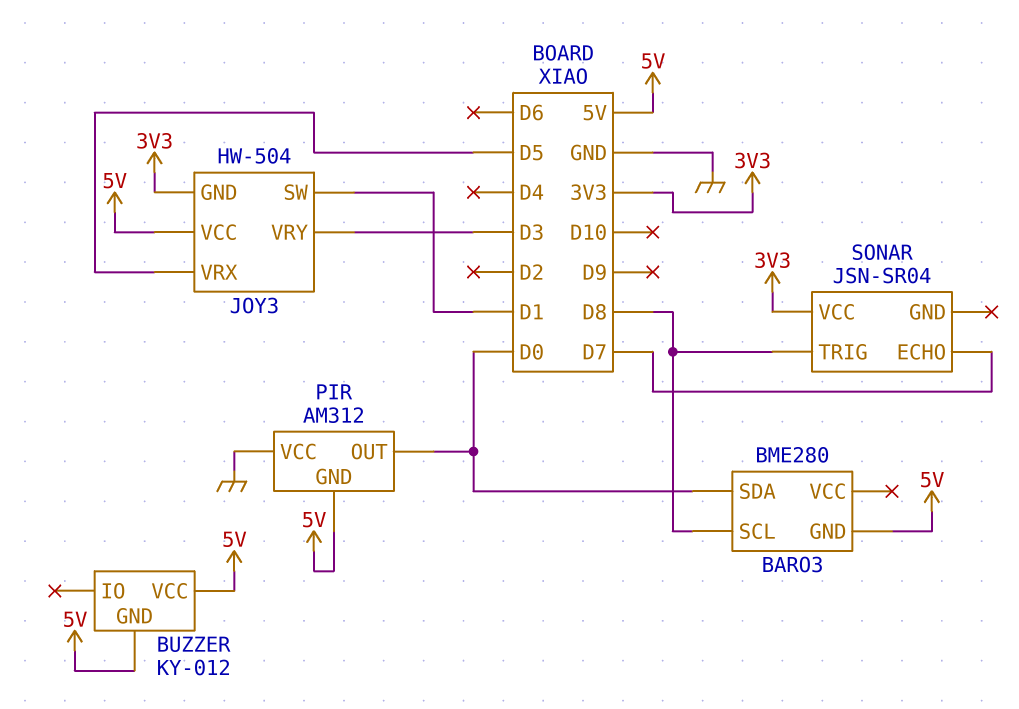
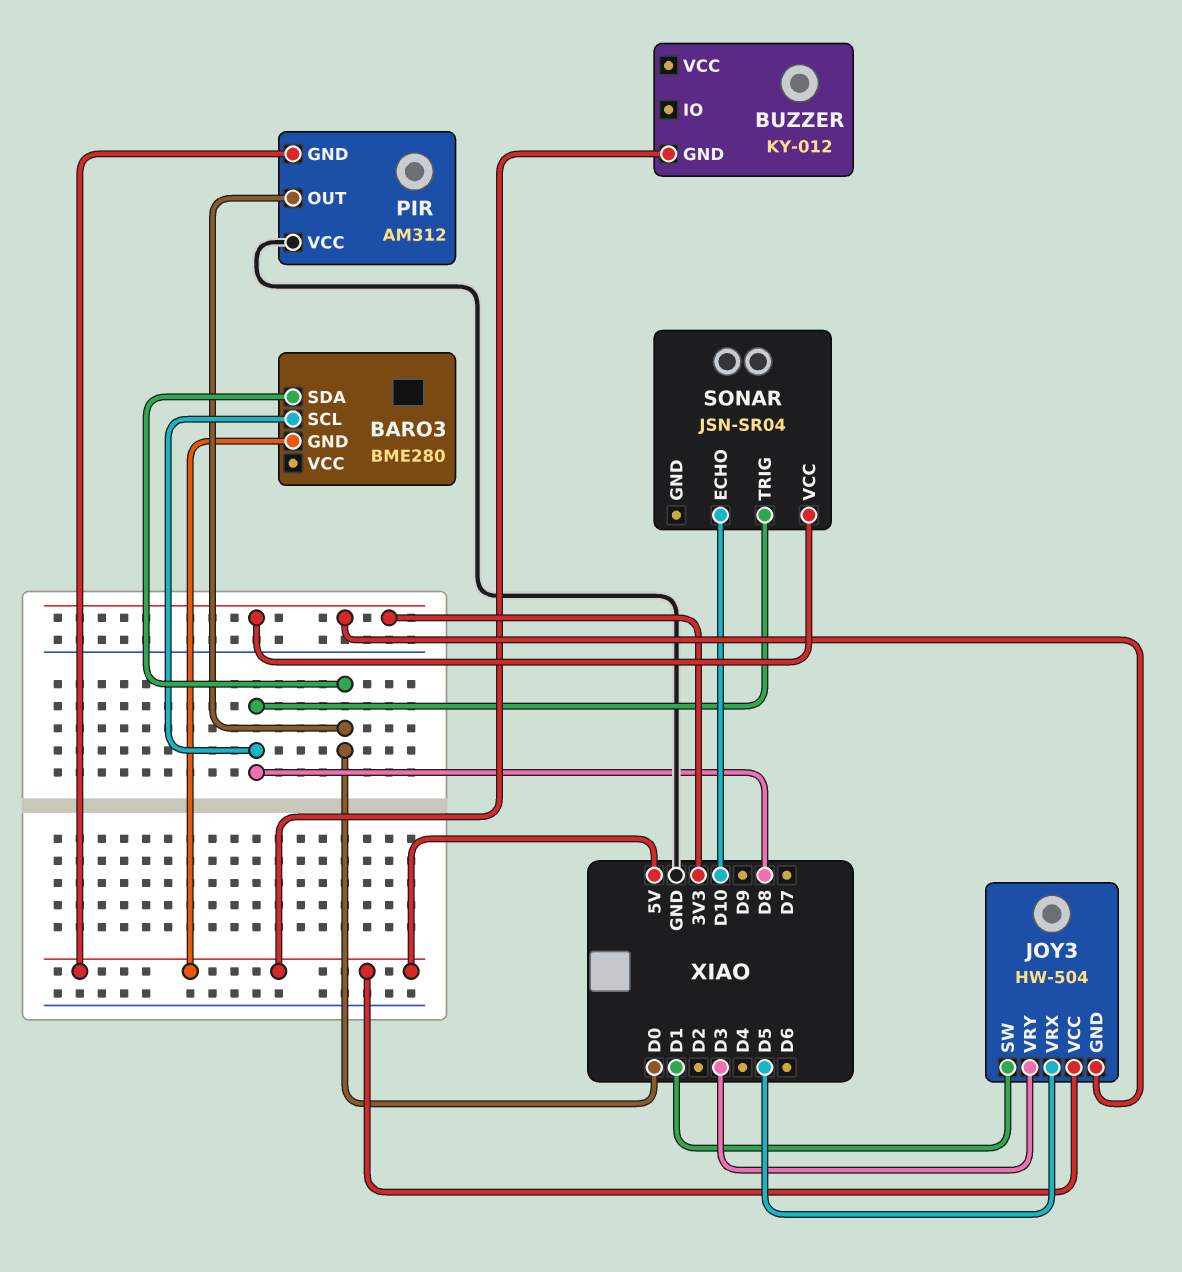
BUZZER pin VCC: 5V -> none
SONAR pin ECHO: D7 -> D10

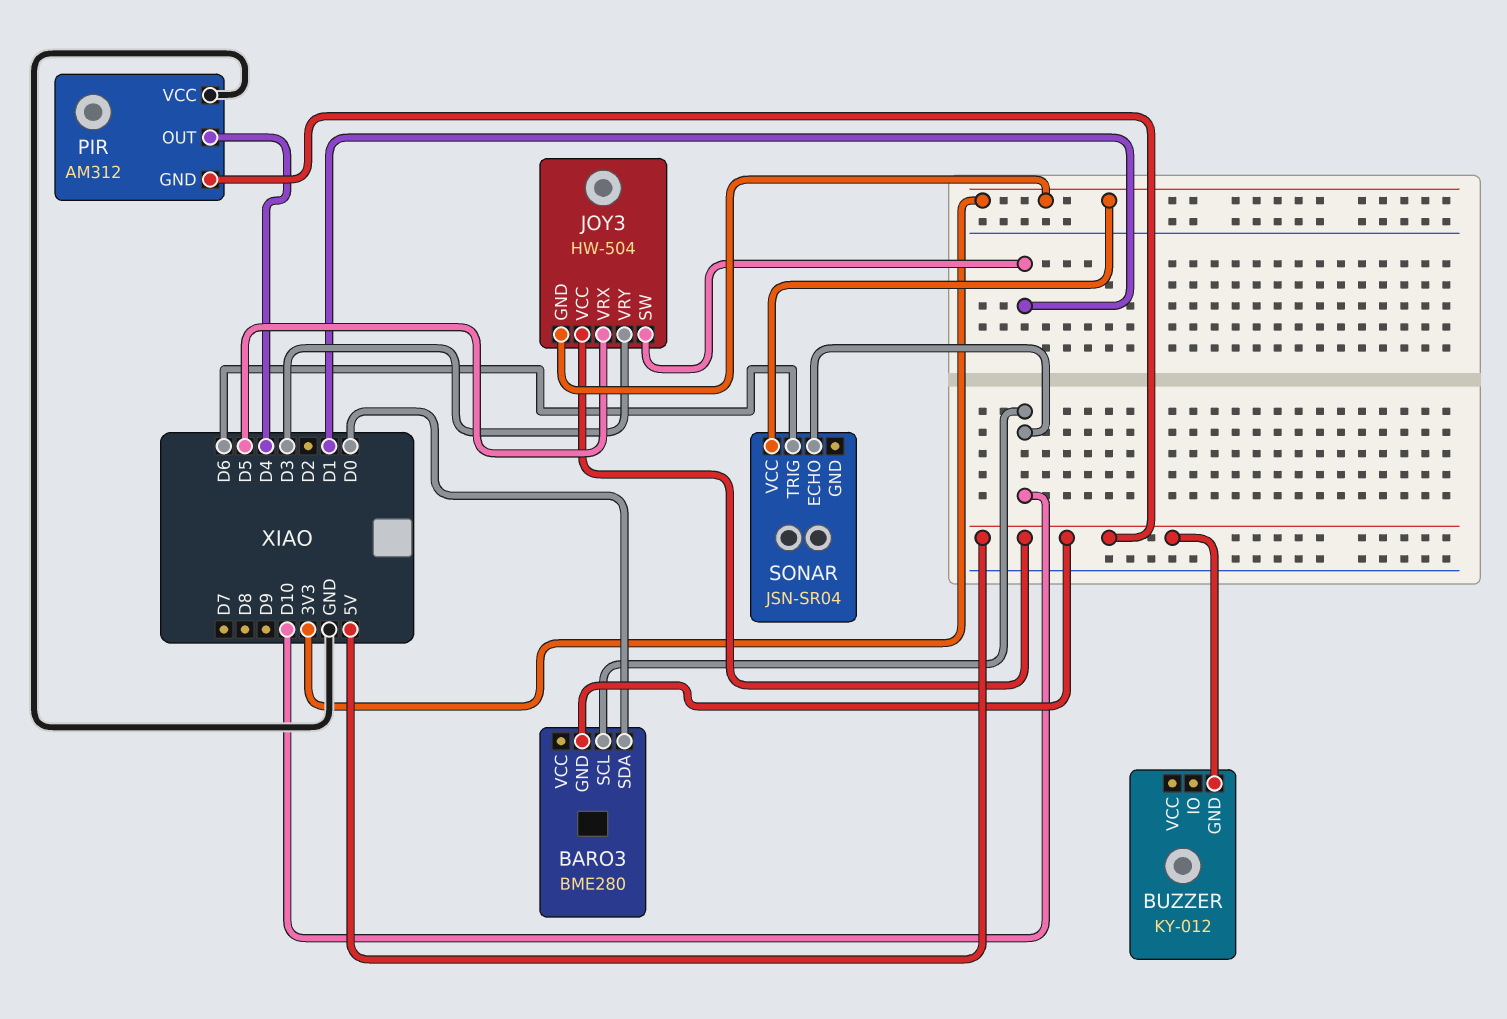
BARO3 pin SCL: D8 -> D10
PIR pin OUT: D0 -> D4
SONAR pin TRIG: D8 -> D6

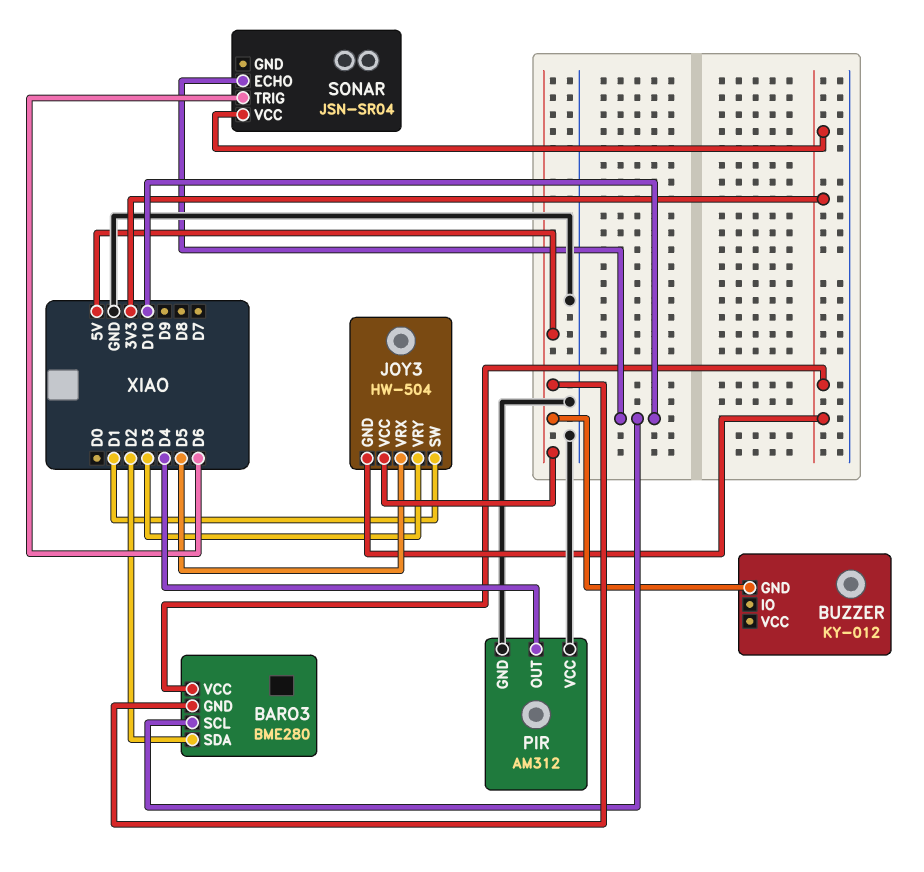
BARO3 pin SDA: D0 -> D2
BARO3 pin VCC: none -> 3V3
PIR pin GND: 5V -> GND

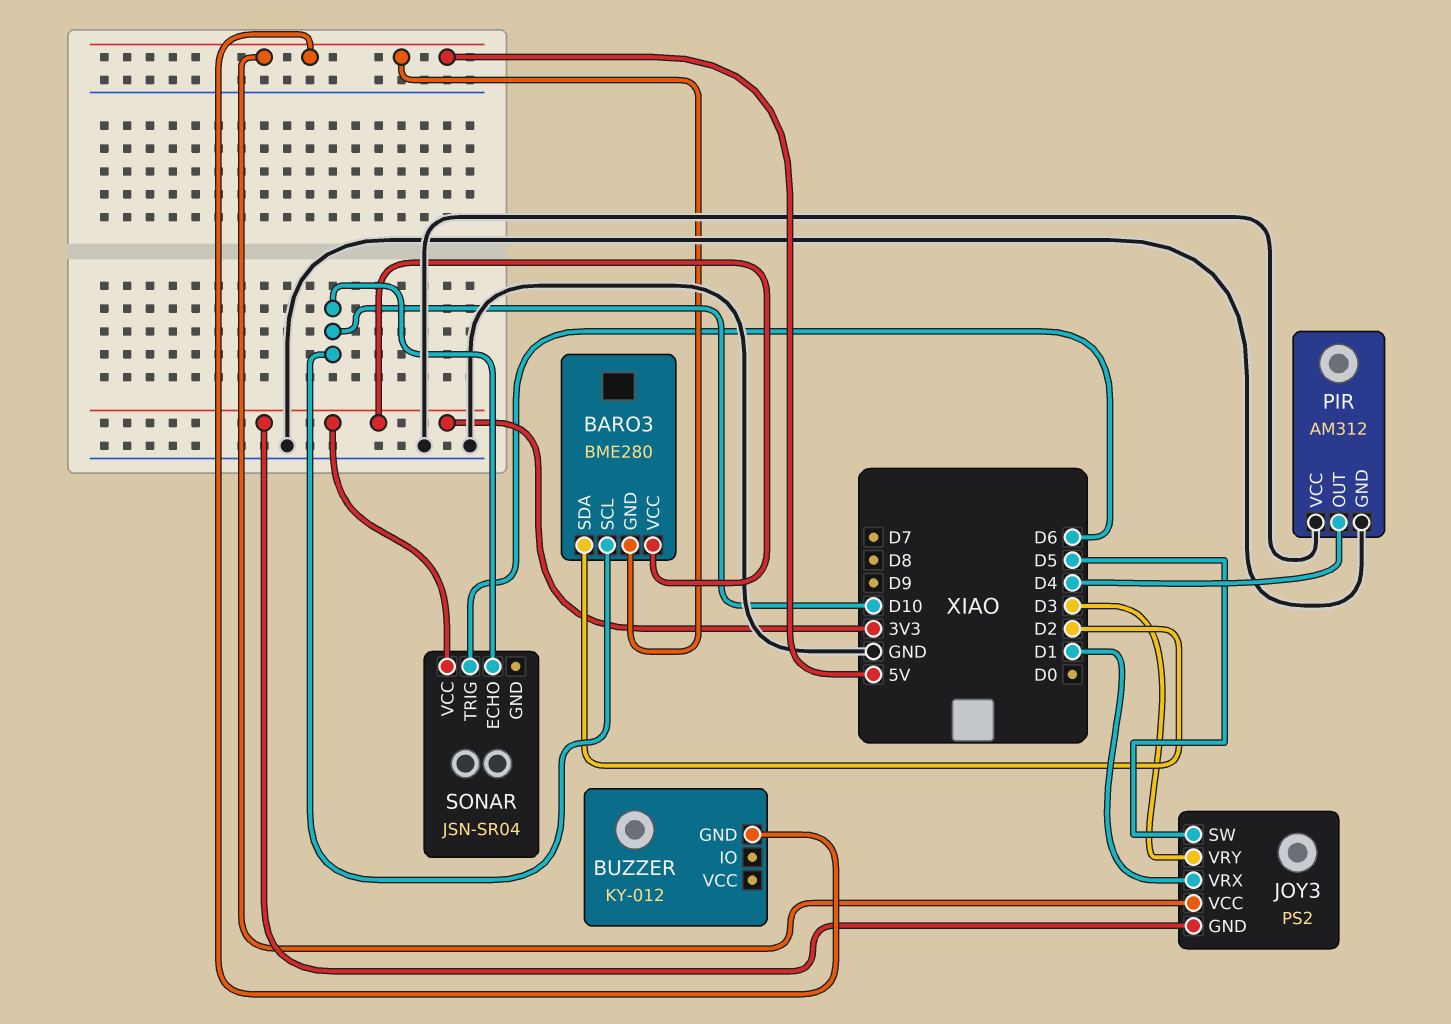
JOY3: HW-504 -> PS2
JOY3 pin SW: D1 -> D5
JOY3 pin VRX: D5 -> D1

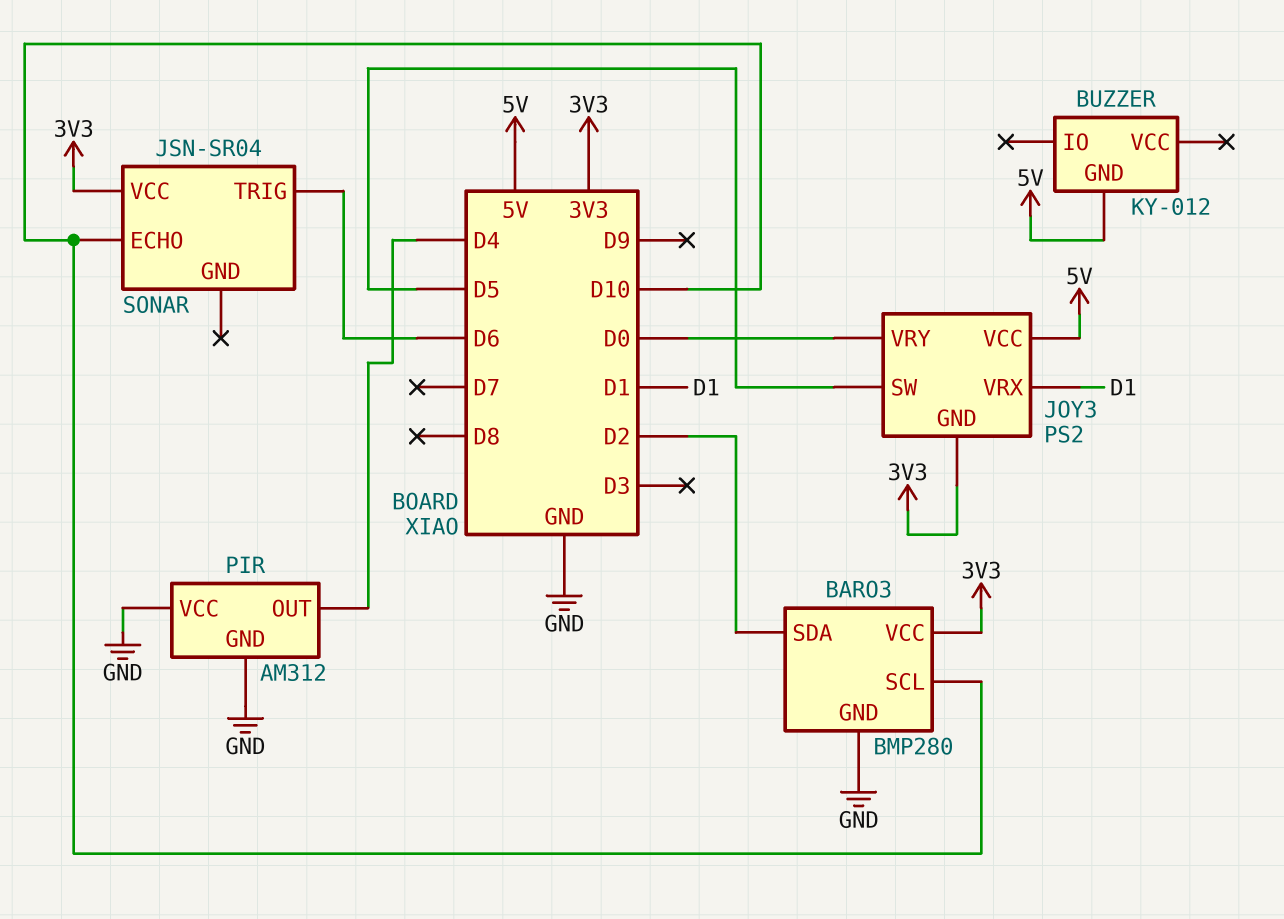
BARO3: BME280 -> BMP280
BARO3 pin GND: 5V -> GND
JOY3 pin VRY: D3 -> D0

